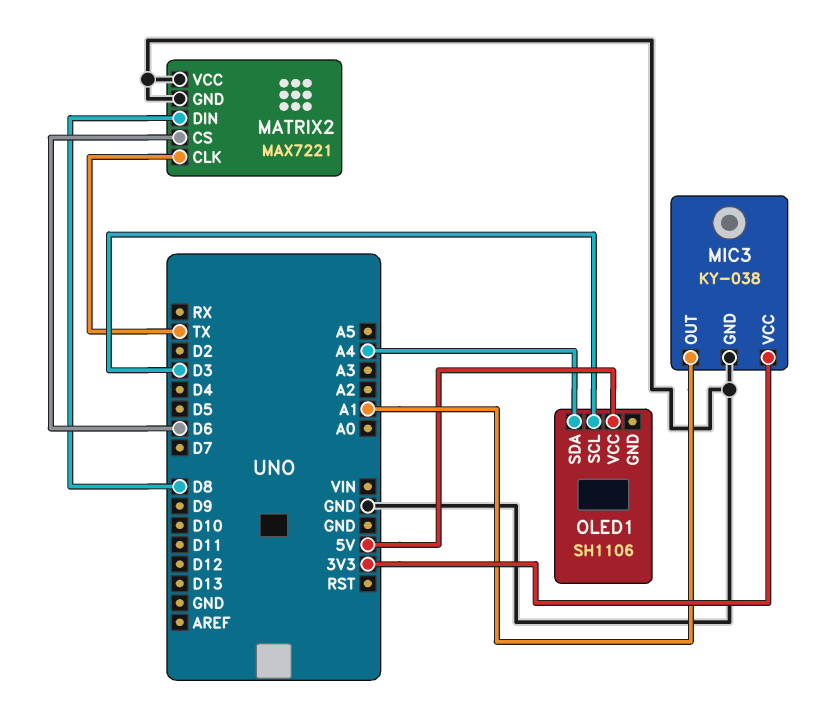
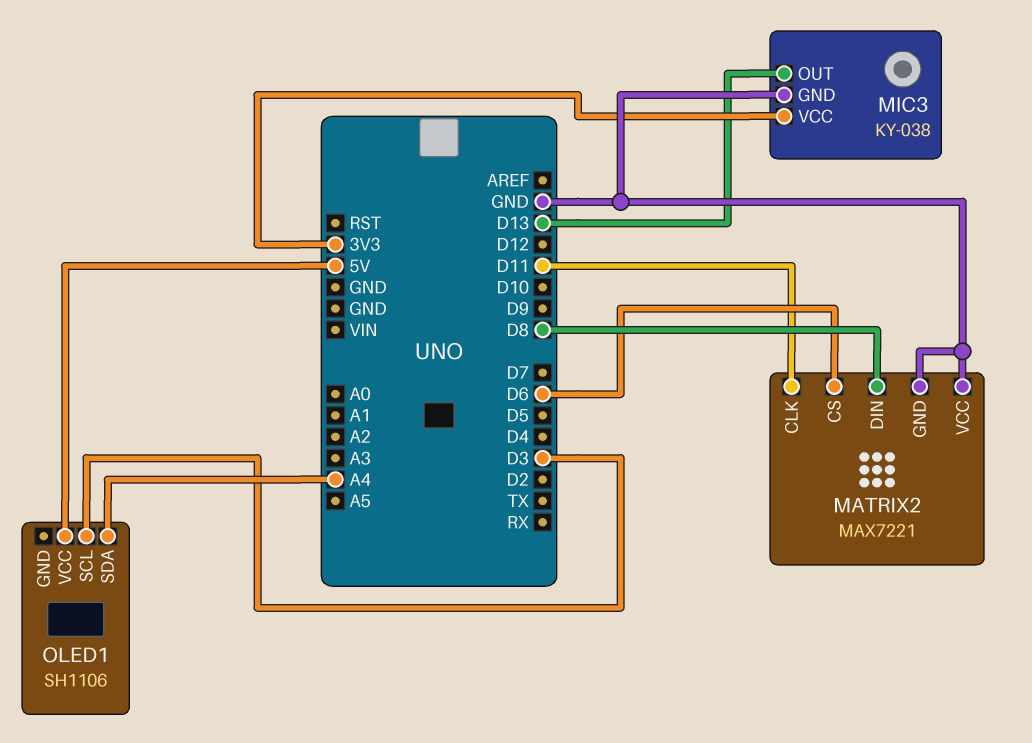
MATRIX2 pin CLK: TX -> D11
MIC3 pin OUT: A1 -> D13

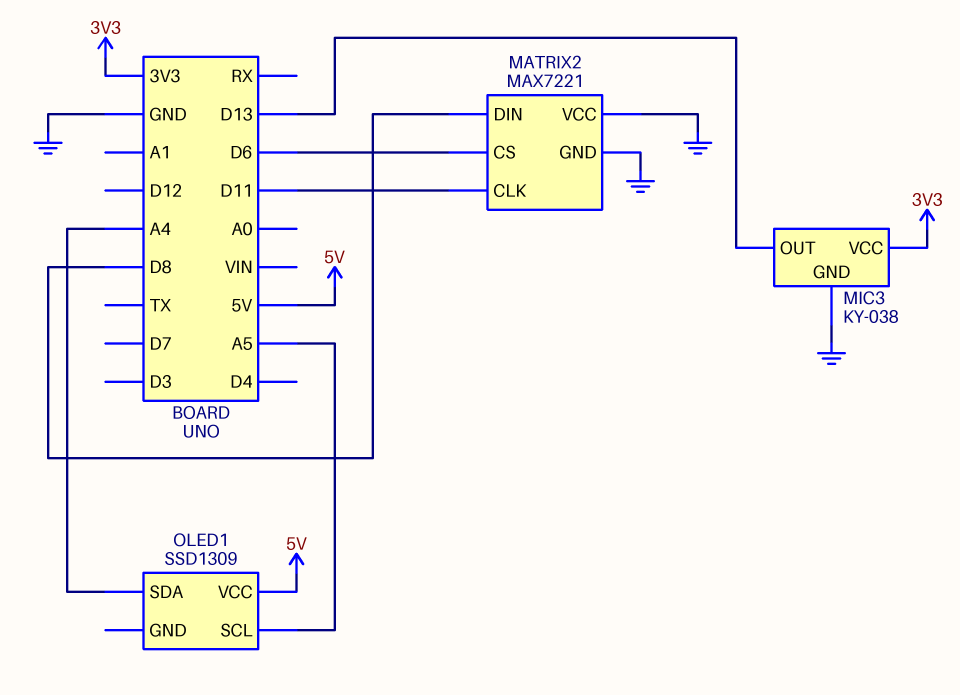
OLED1: SH1106 -> SSD1309
OLED1 pin SCL: D3 -> A5

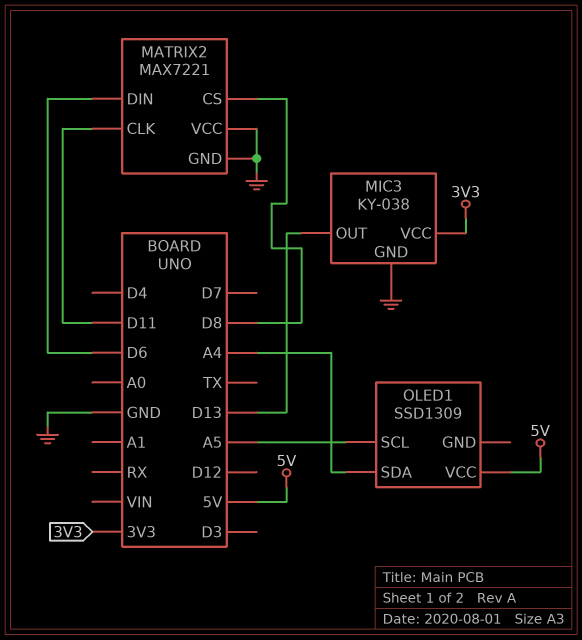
MATRIX2 pin CS: D6 -> D8
MATRIX2 pin DIN: D8 -> D6

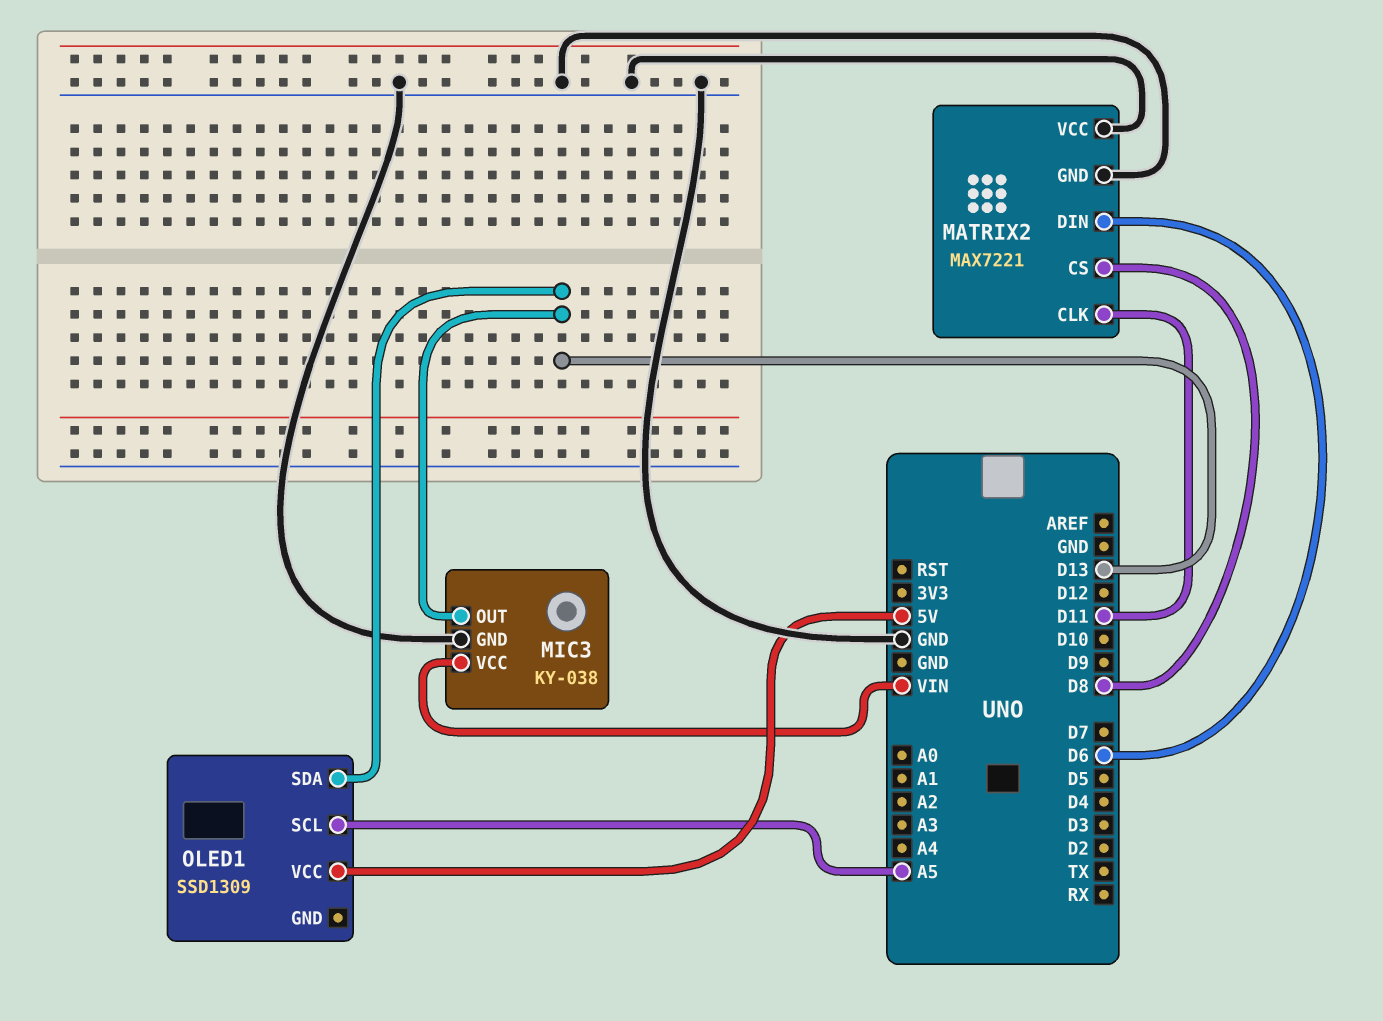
MIC3 pin VCC: 3V3 -> VIN
OLED1 pin SDA: A4 -> D13

